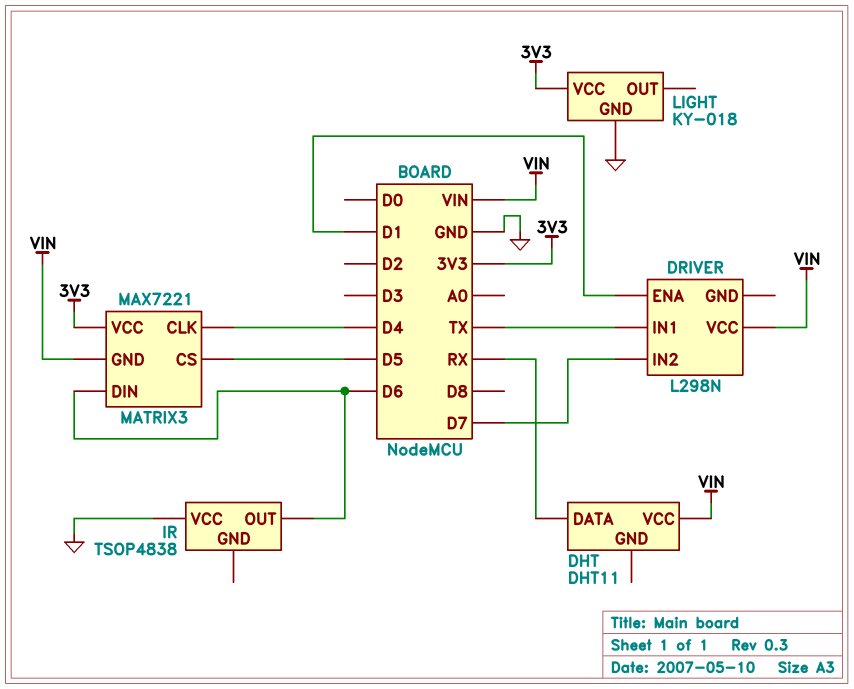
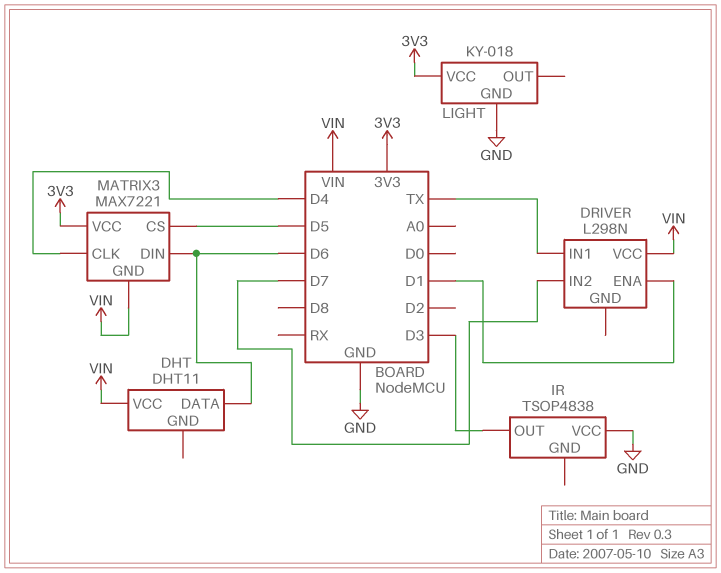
DHT pin DATA: RX -> D6
IR pin OUT: D6 -> D3

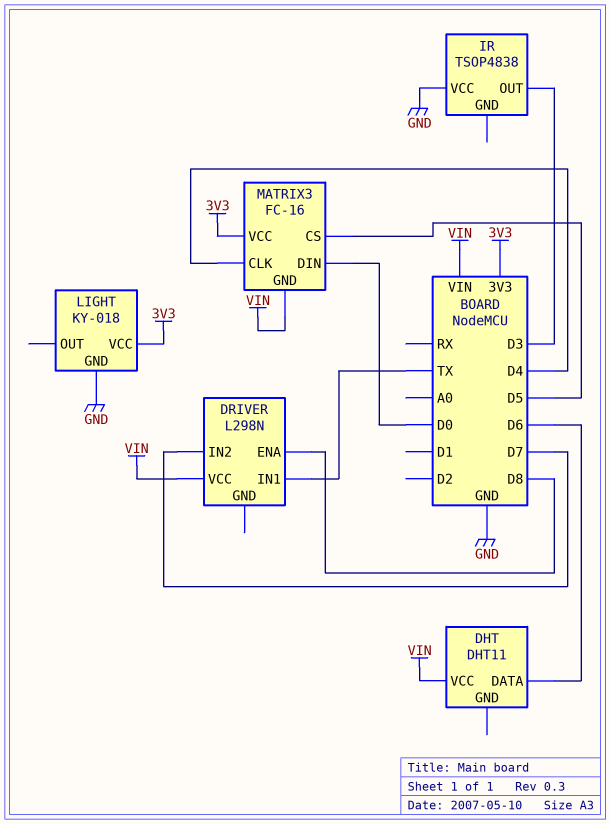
DRIVER pin ENA: D1 -> D8
MATRIX3: MAX7221 -> FC-16
MATRIX3 pin DIN: D6 -> D0

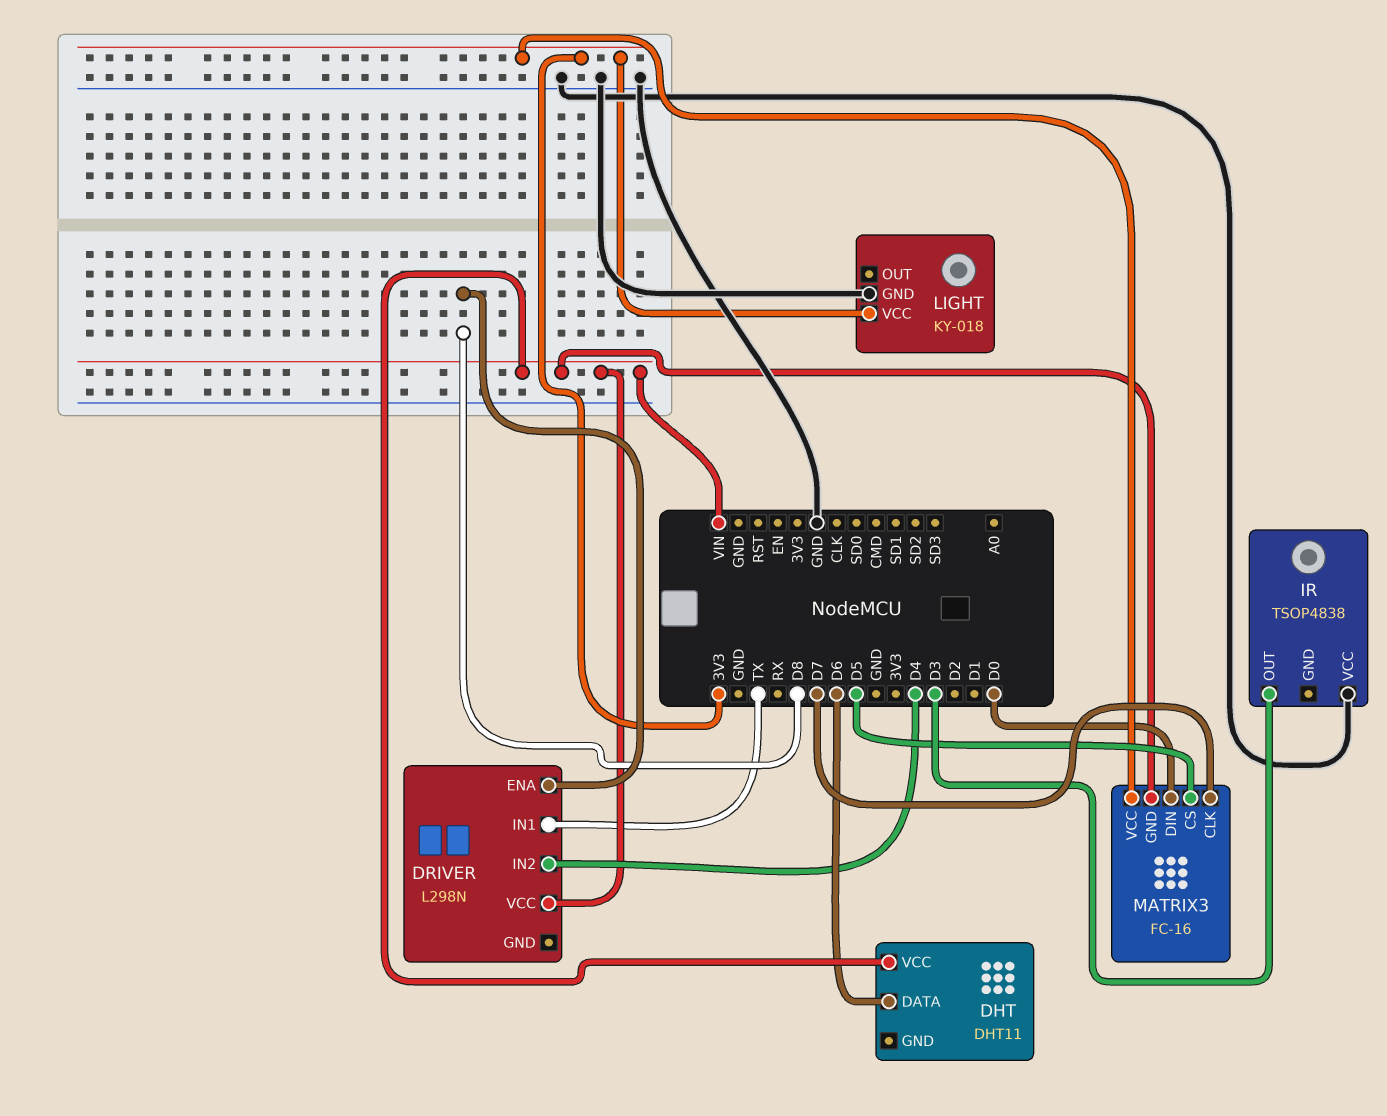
DRIVER pin IN2: D7 -> D4
MATRIX3 pin CLK: D4 -> D7

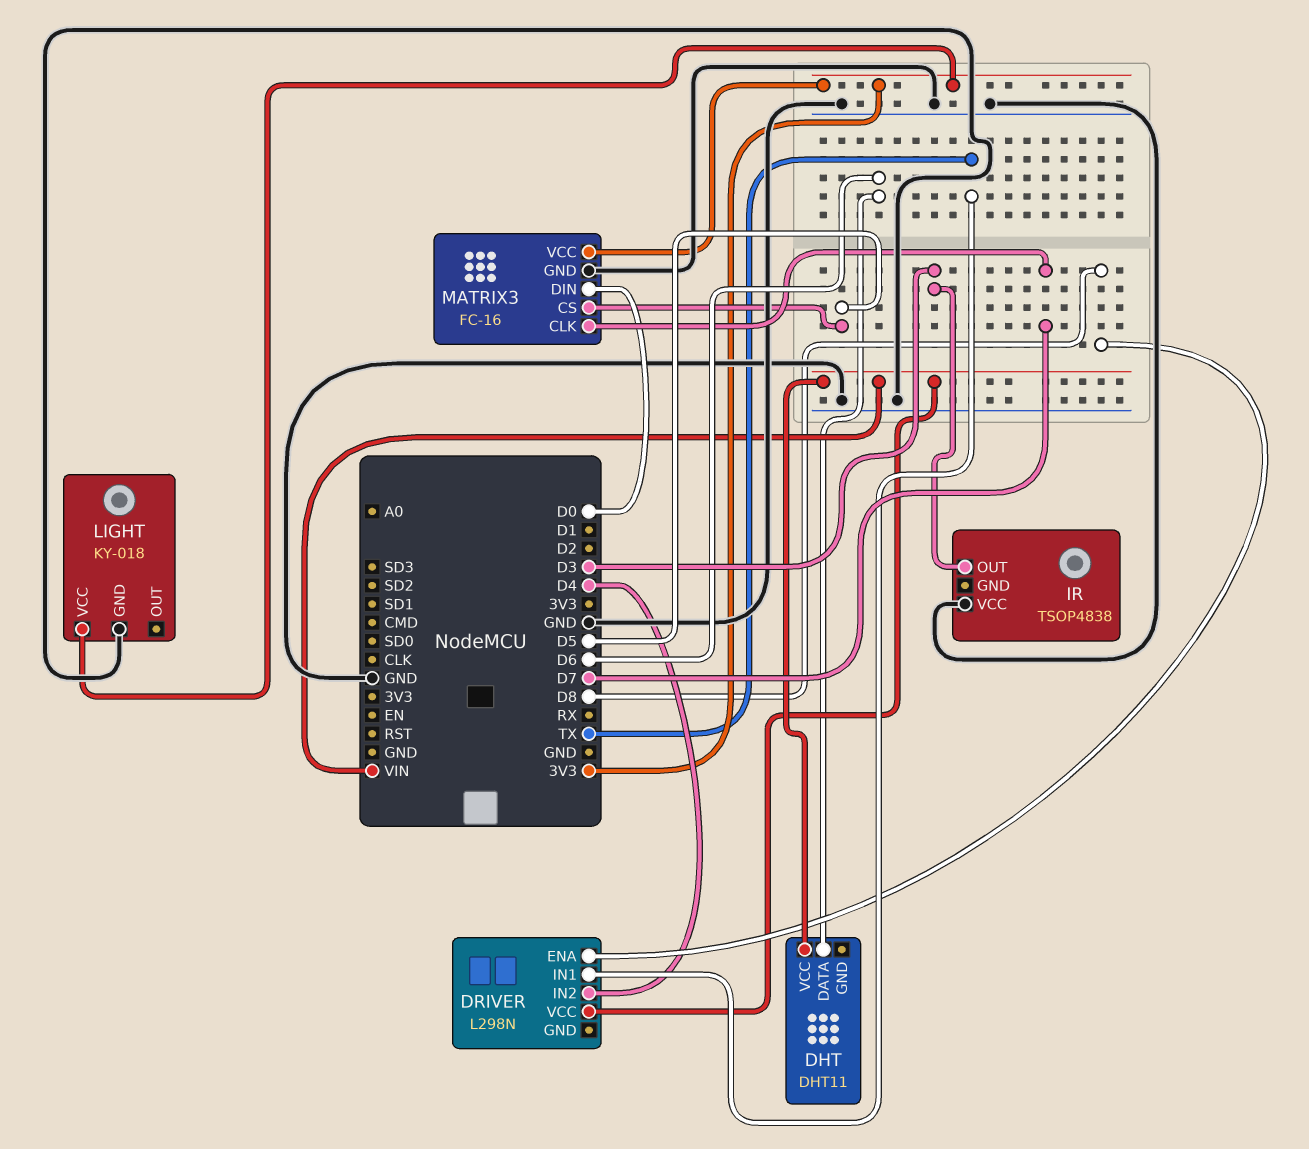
MATRIX3 pin GND: VIN -> GND

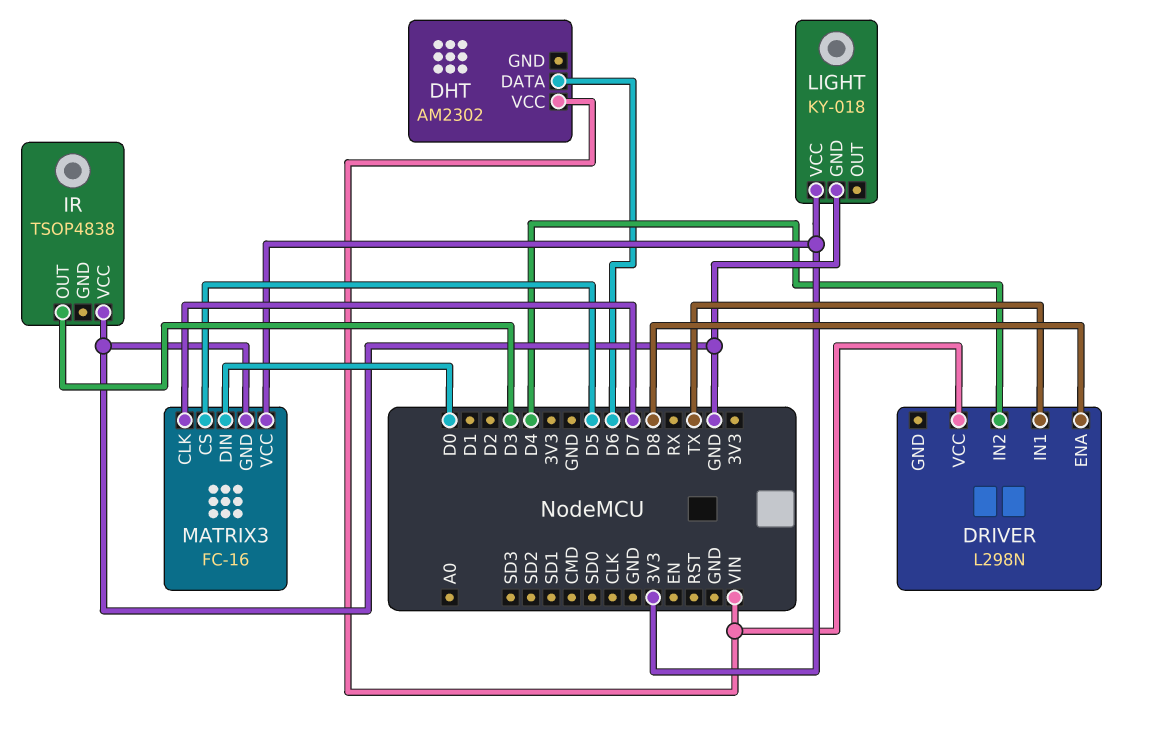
DHT: DHT11 -> AM2302

